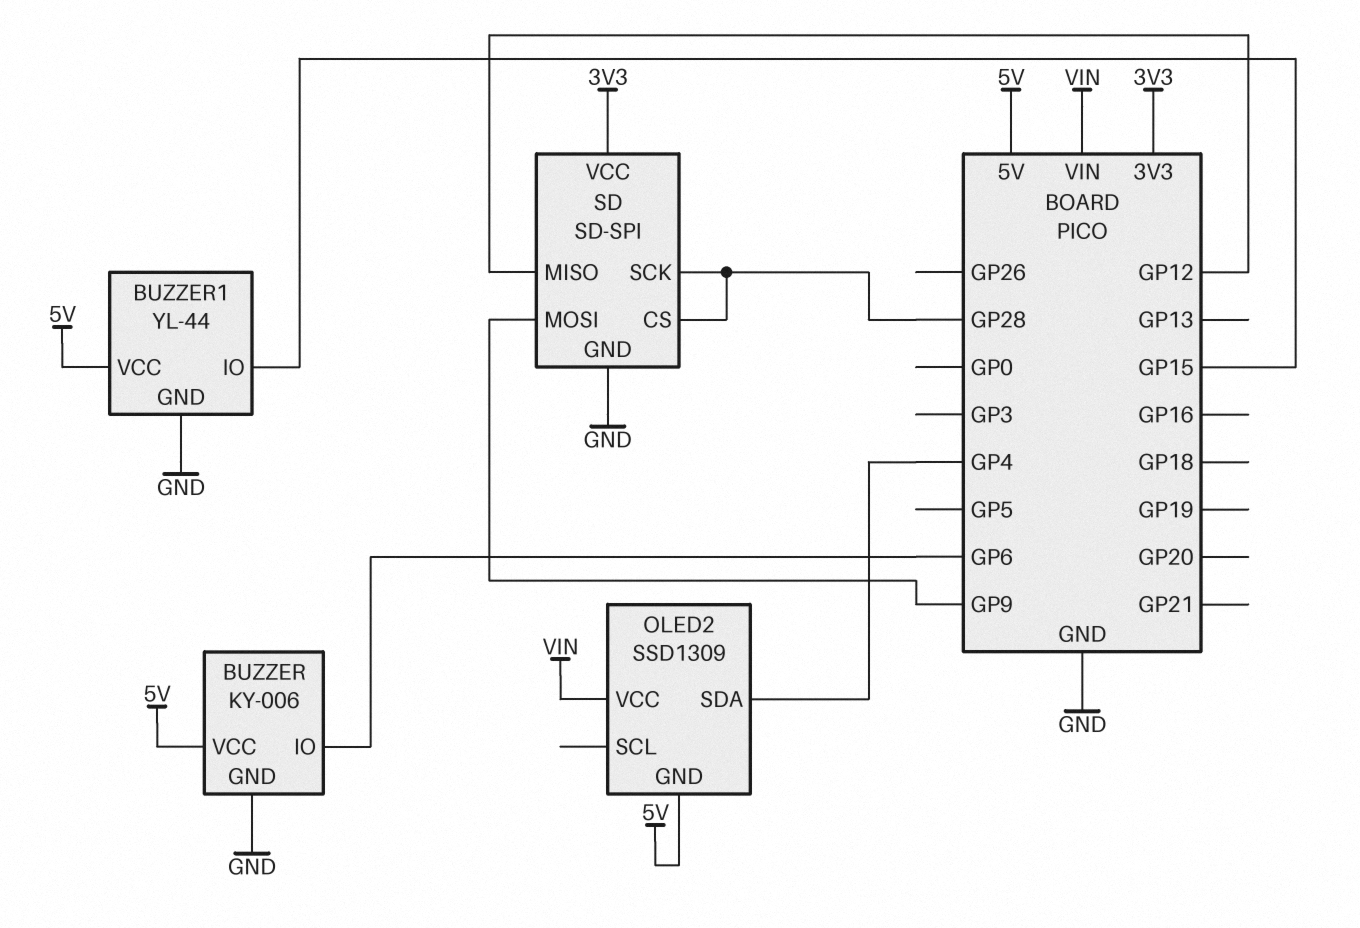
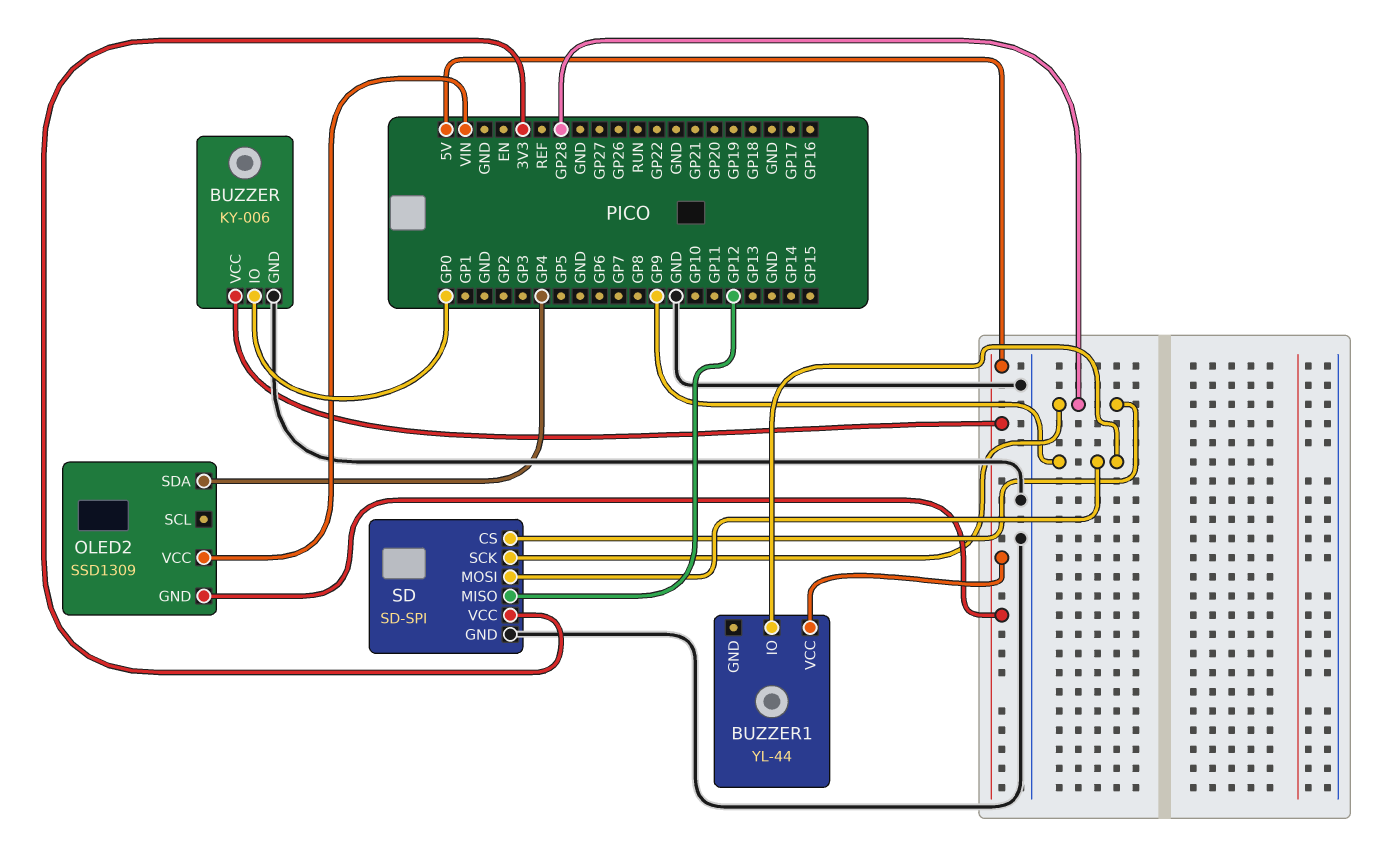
BUZZER pin IO: GP6 -> GP0
BUZZER1 pin GND: GND -> none
BUZZER1 pin IO: GP15 -> GP9

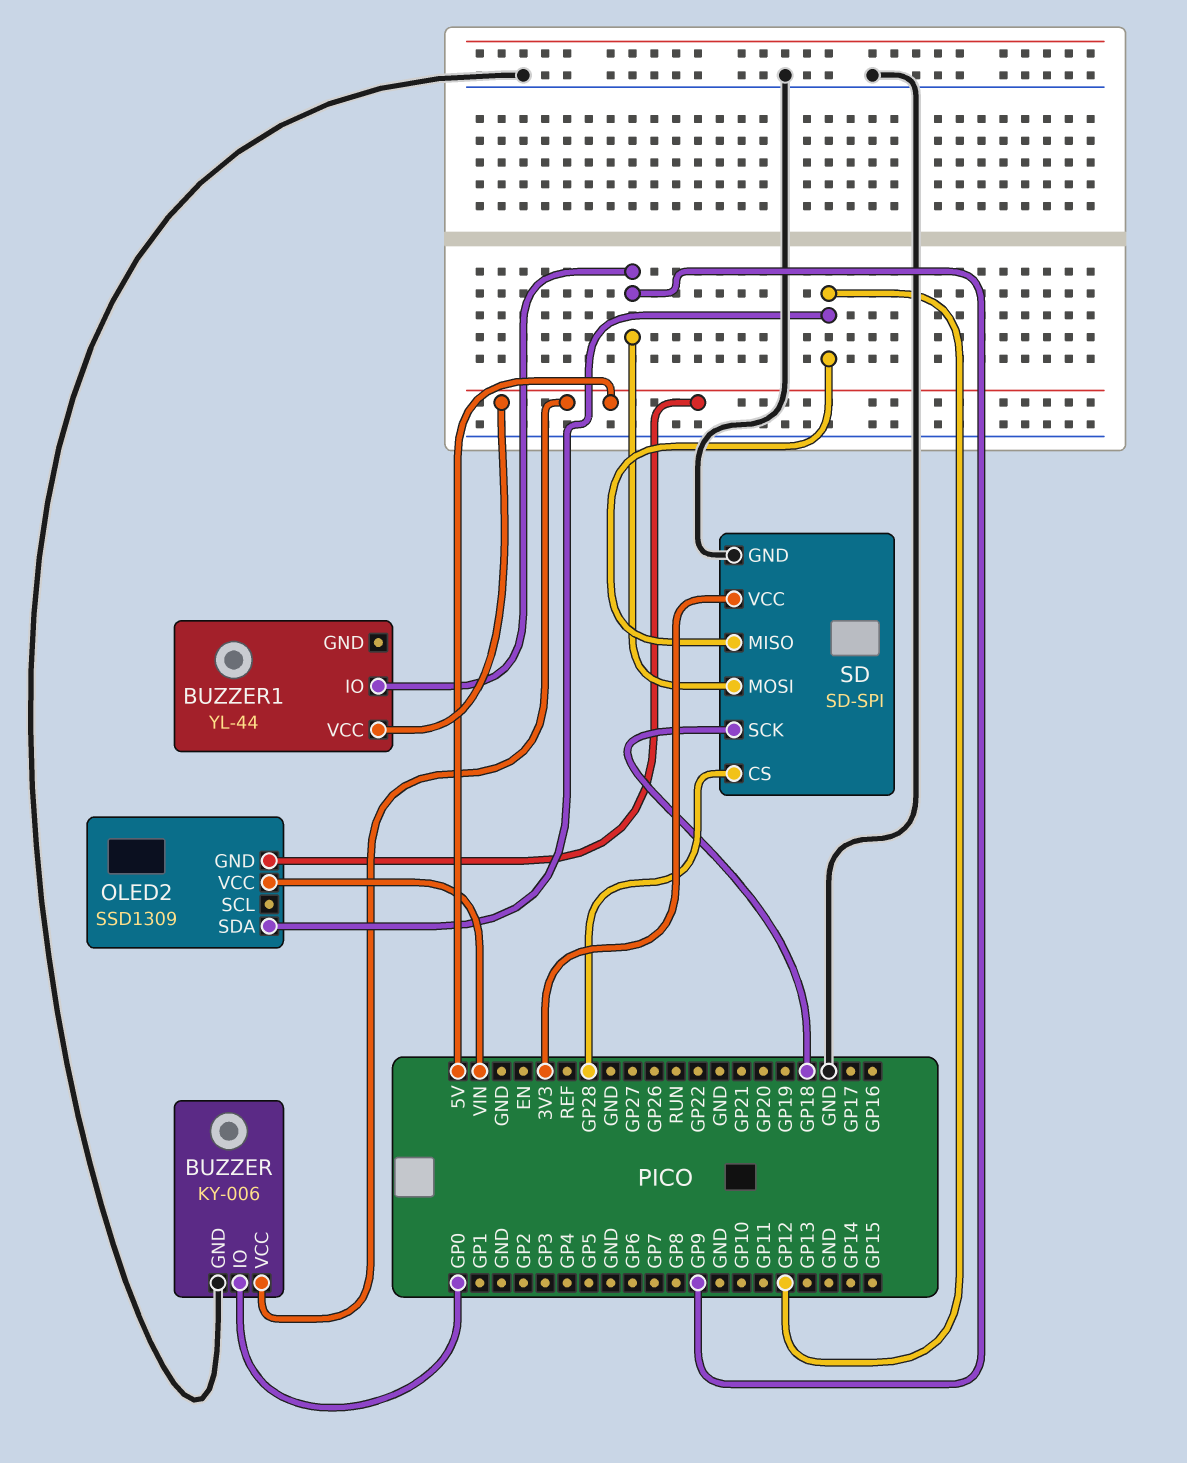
OLED2 pin SDA: GP4 -> GP12
SD pin SCK: GP28 -> GP18

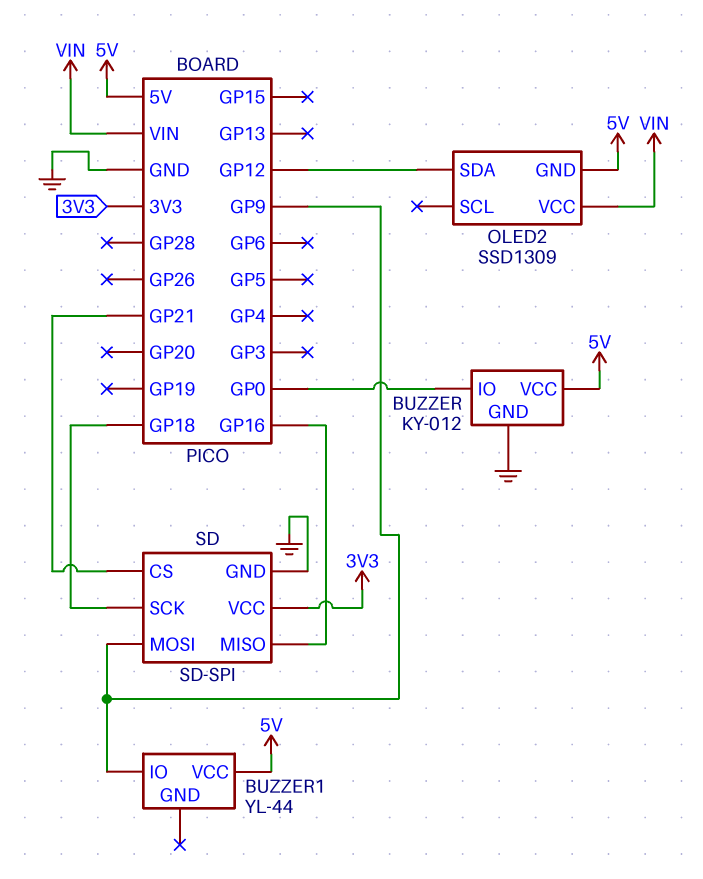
BUZZER: KY-006 -> KY-012
SD pin CS: GP28 -> GP21
SD pin MISO: GP12 -> GP16

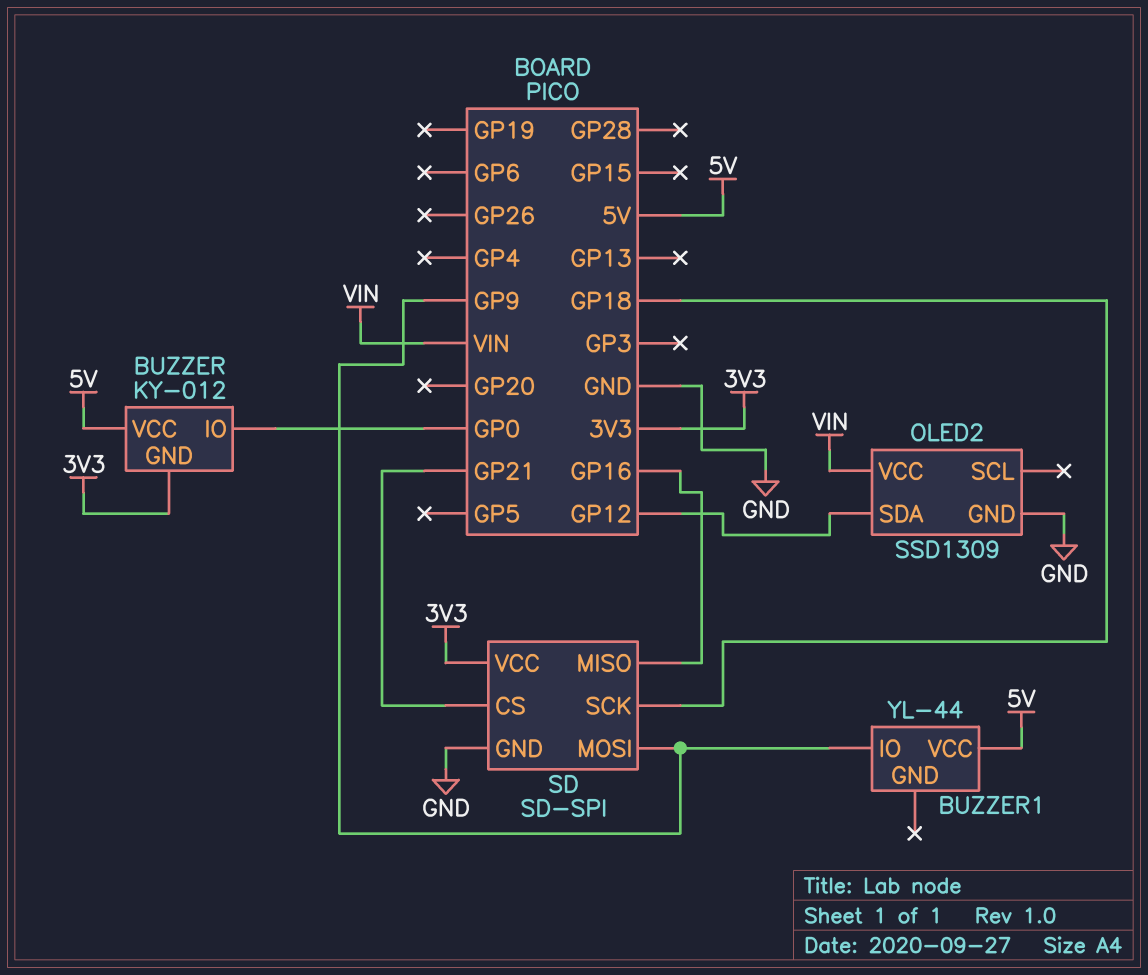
BUZZER pin GND: GND -> 3V3
OLED2 pin GND: 5V -> GND

